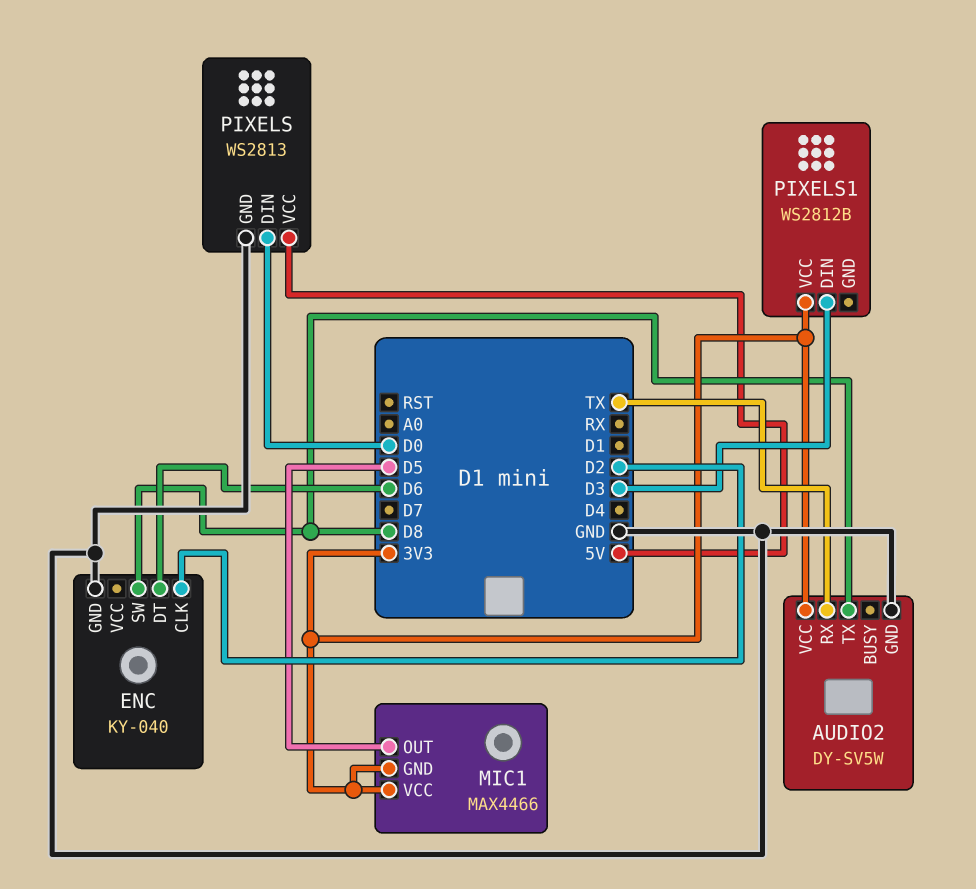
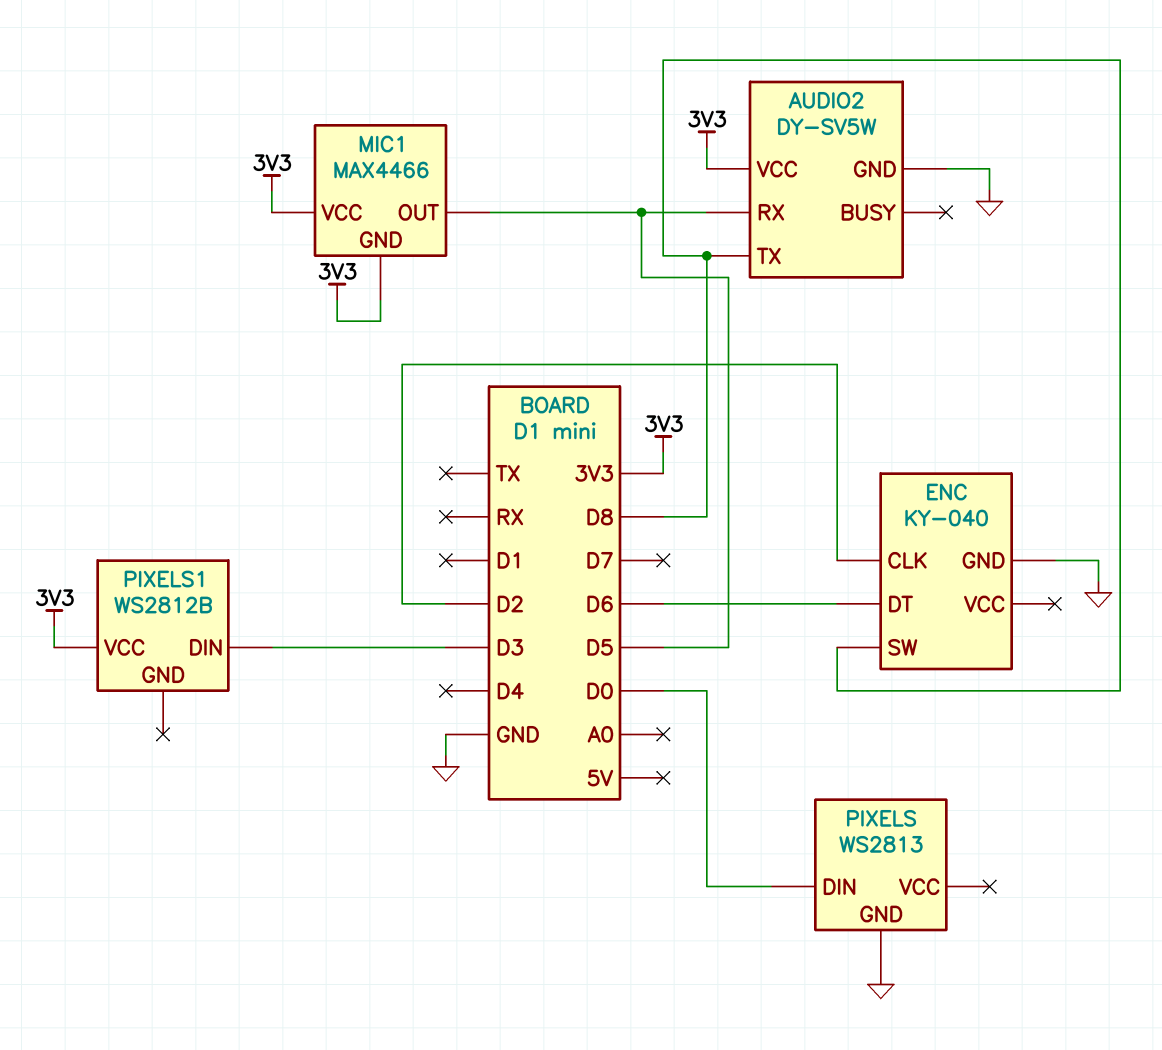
AUDIO2 pin RX: TX -> D5
PIXELS pin VCC: 5V -> none

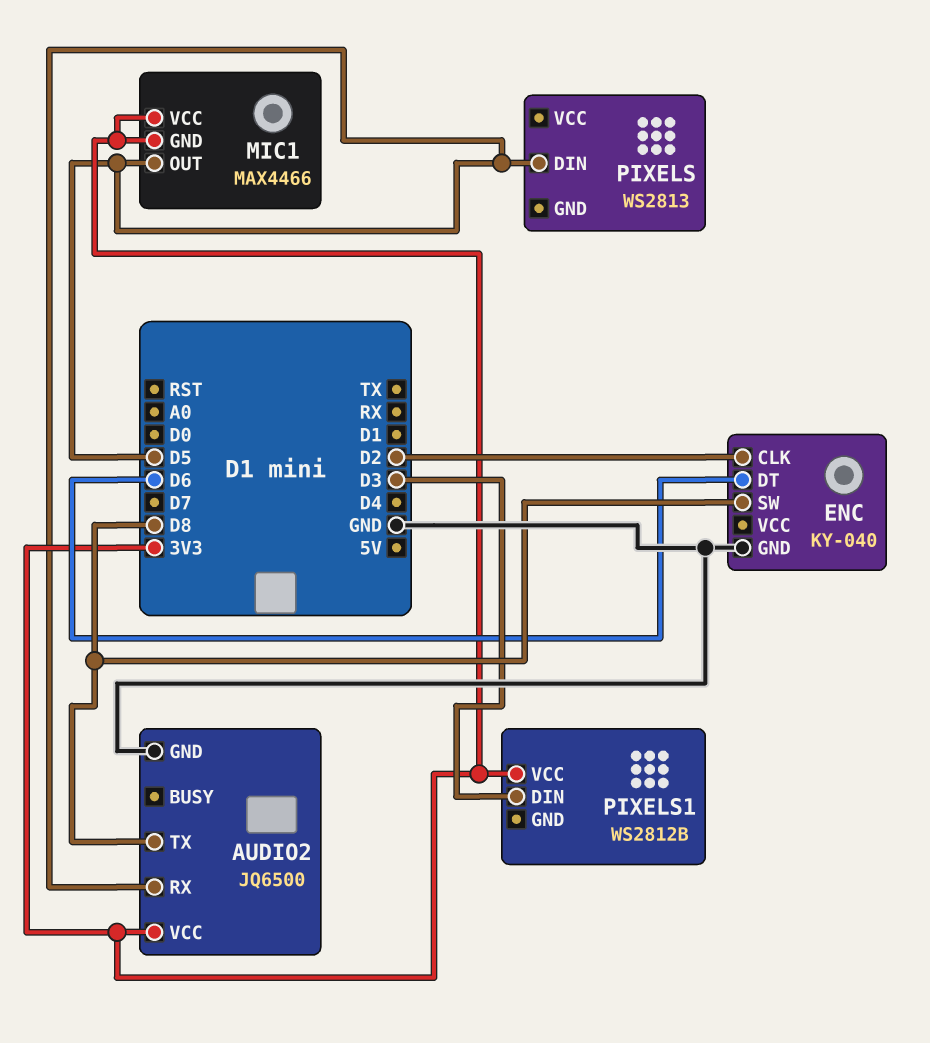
AUDIO2: DY-SV5W -> JQ6500
PIXELS pin DIN: D0 -> D5
PIXELS pin GND: GND -> none

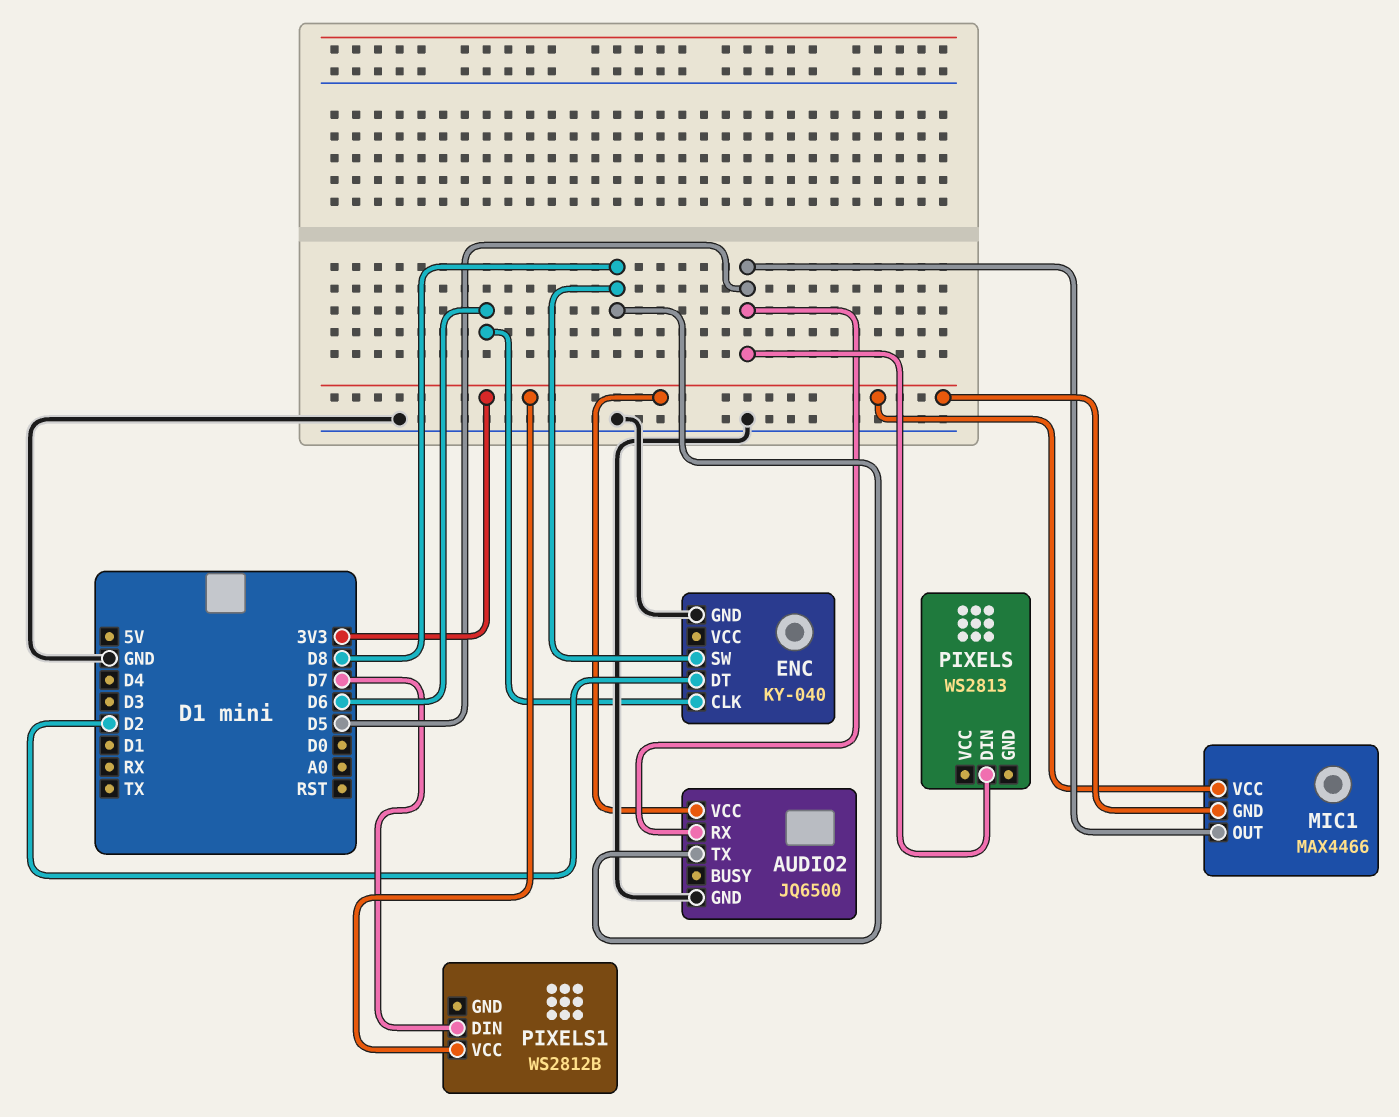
ENC pin CLK: D2 -> D6
ENC pin DT: D6 -> D2
PIXELS1 pin DIN: D3 -> D7

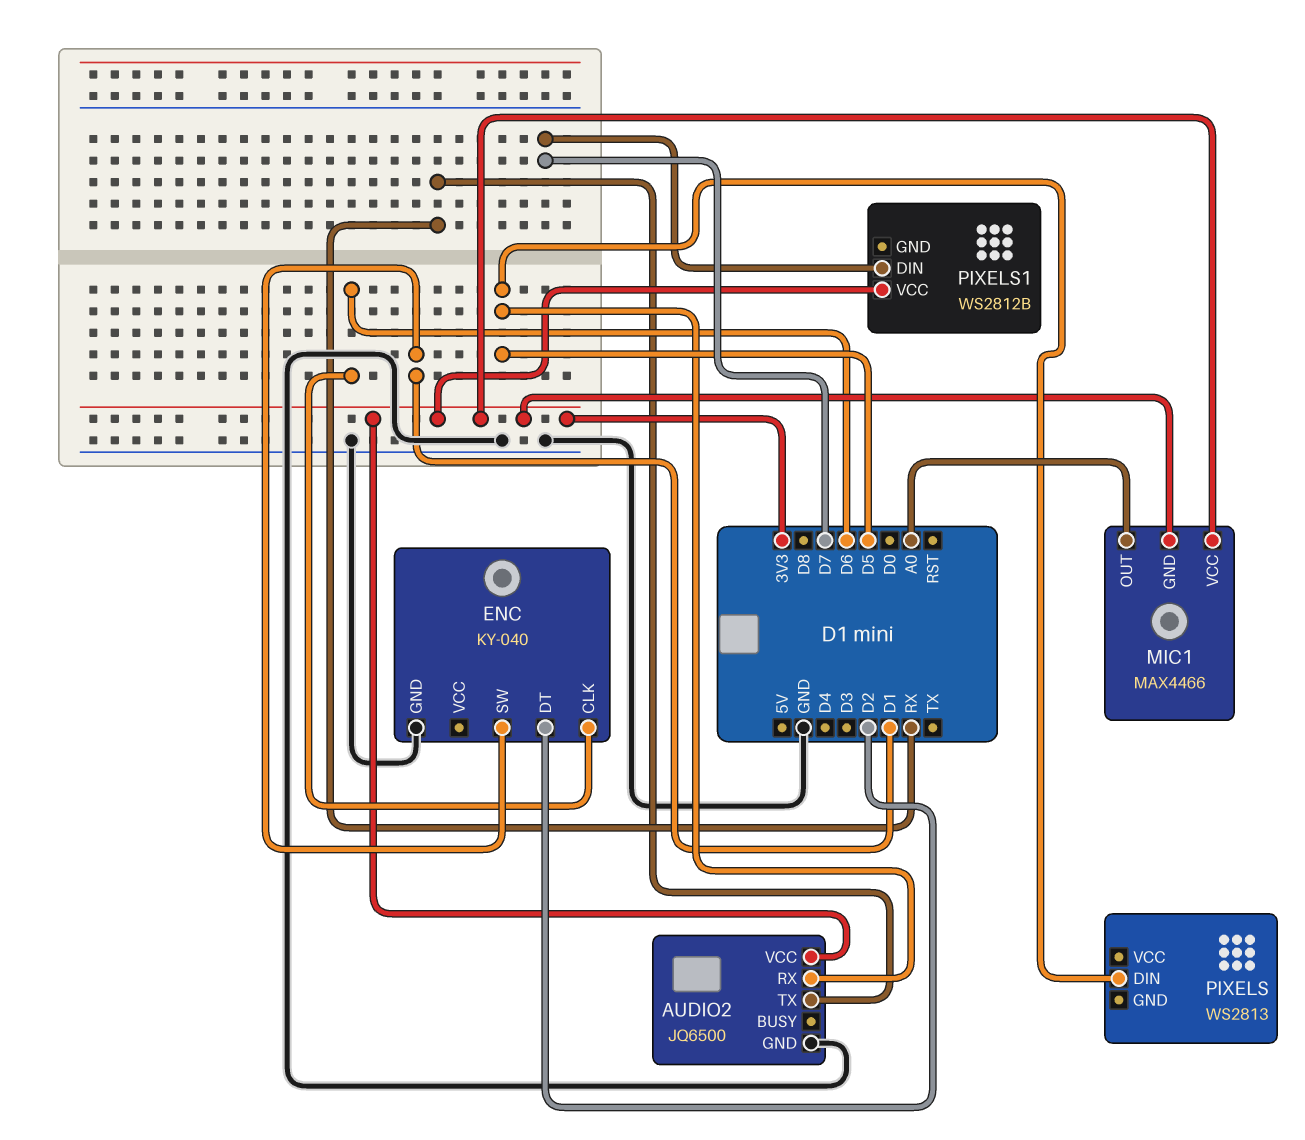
AUDIO2 pin TX: D8 -> RX
ENC pin SW: D8 -> D1
MIC1 pin OUT: D5 -> A0

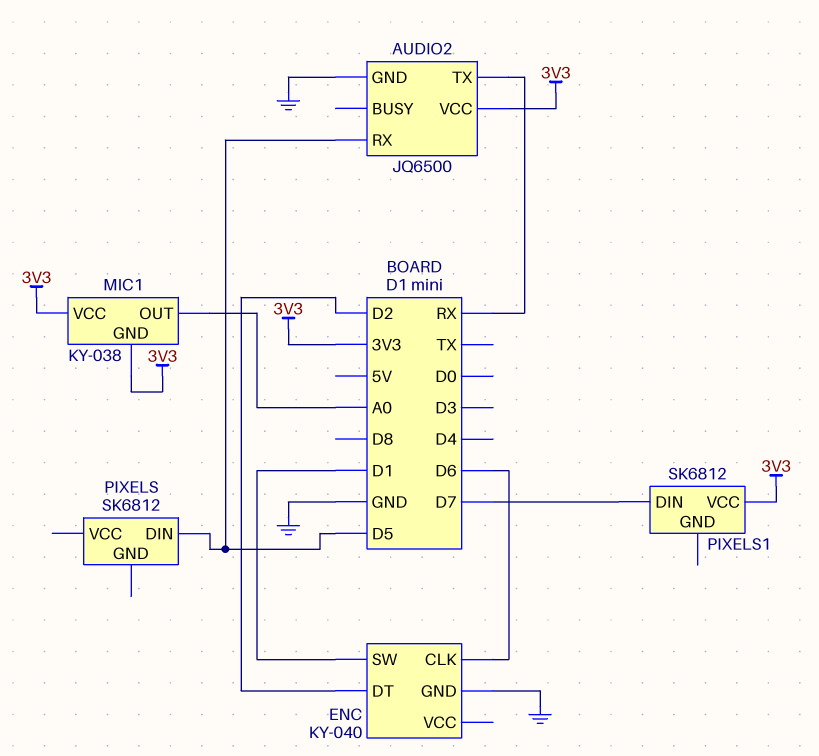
MIC1: MAX4466 -> KY-038
PIXELS: WS2813 -> SK6812
PIXELS1: WS2812B -> SK6812

